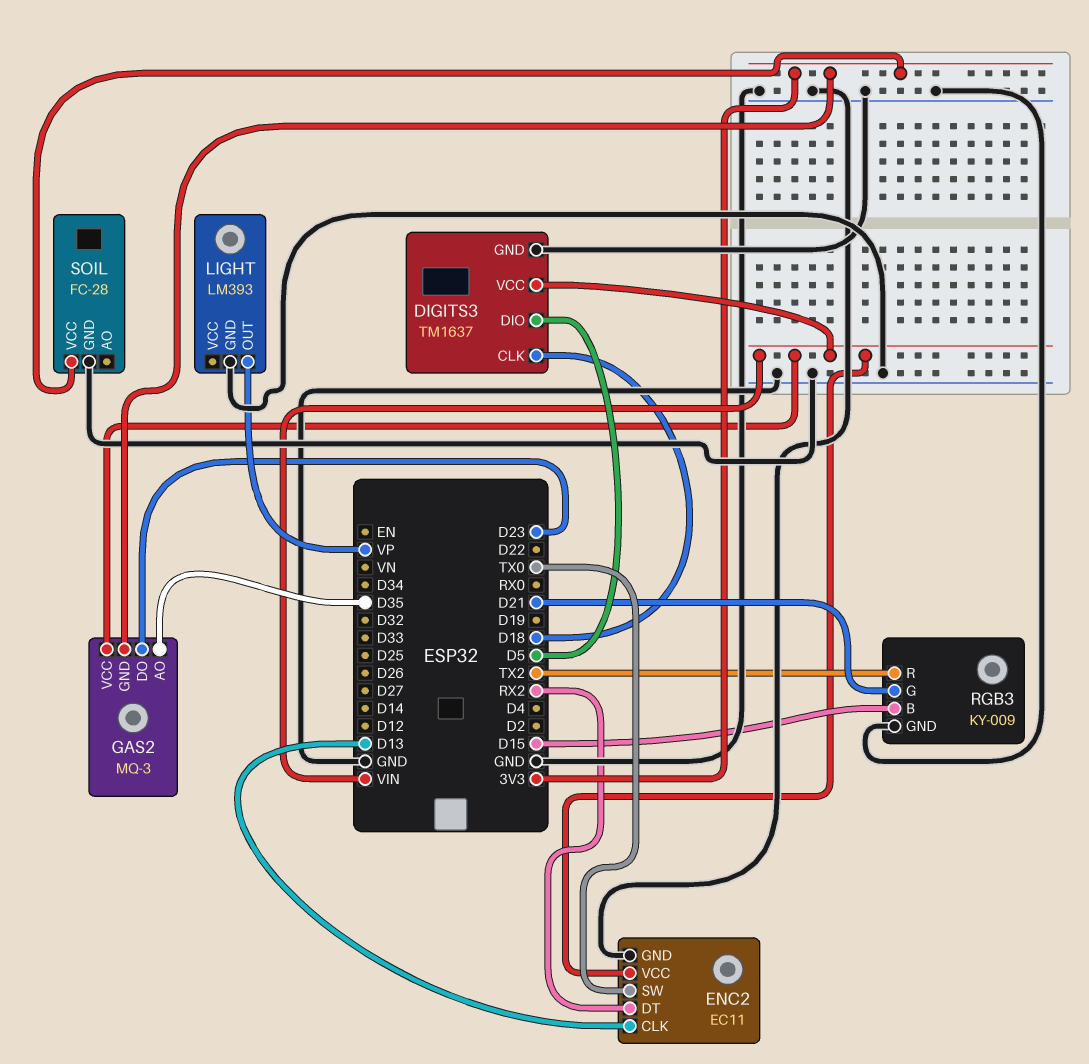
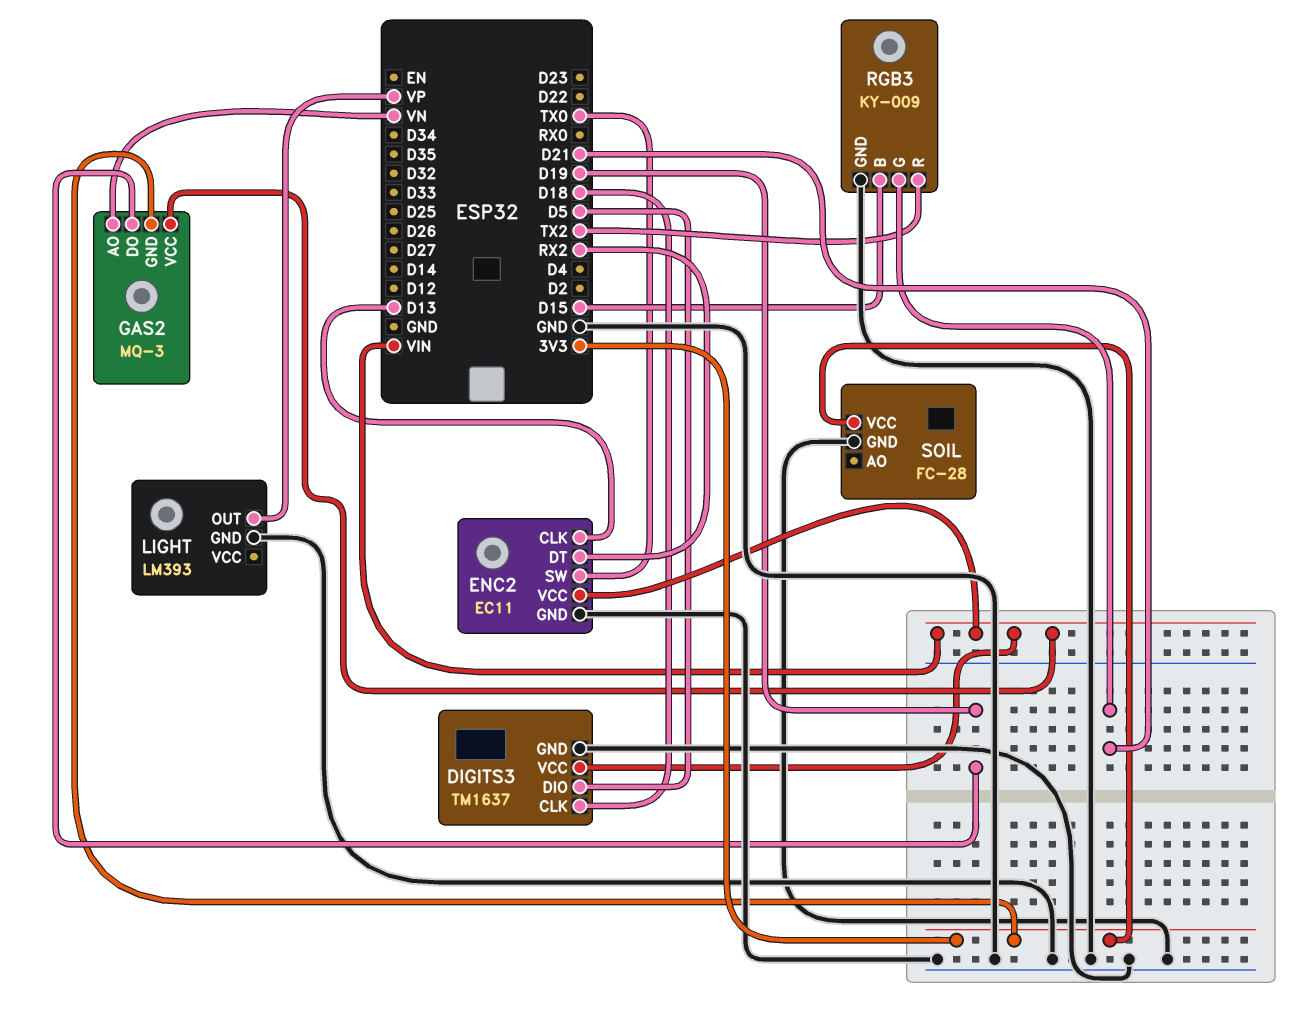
GAS2 pin AO: D35 -> VN
GAS2 pin DO: D23 -> D19

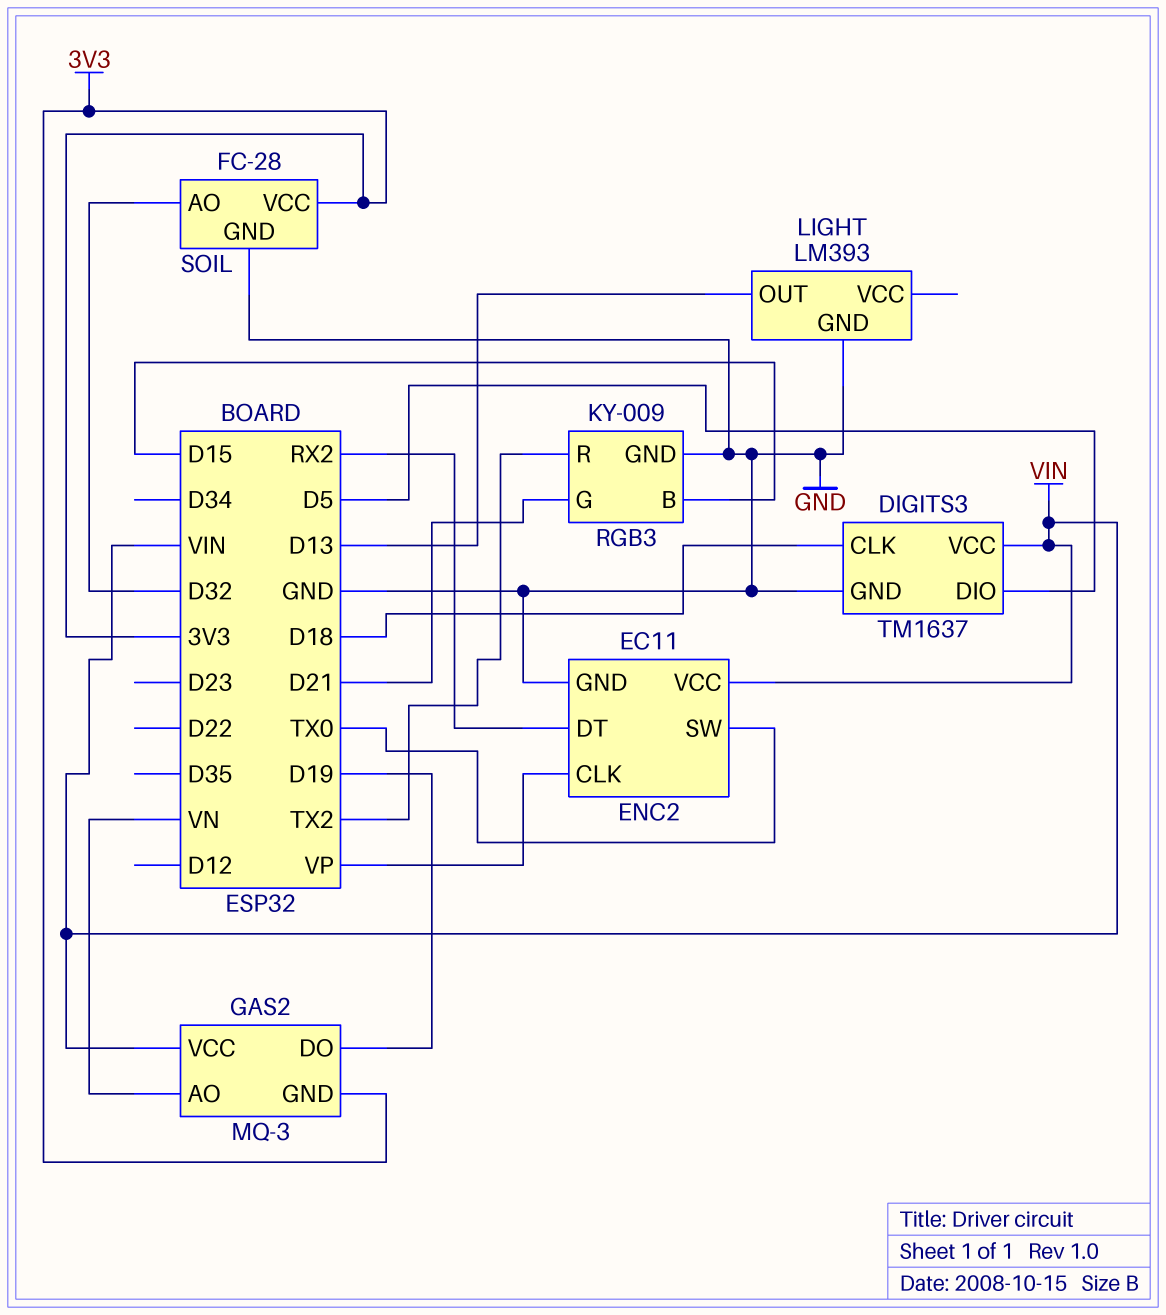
ENC2 pin CLK: D13 -> VP
LIGHT pin OUT: VP -> D13
SOIL pin AO: none -> D32

